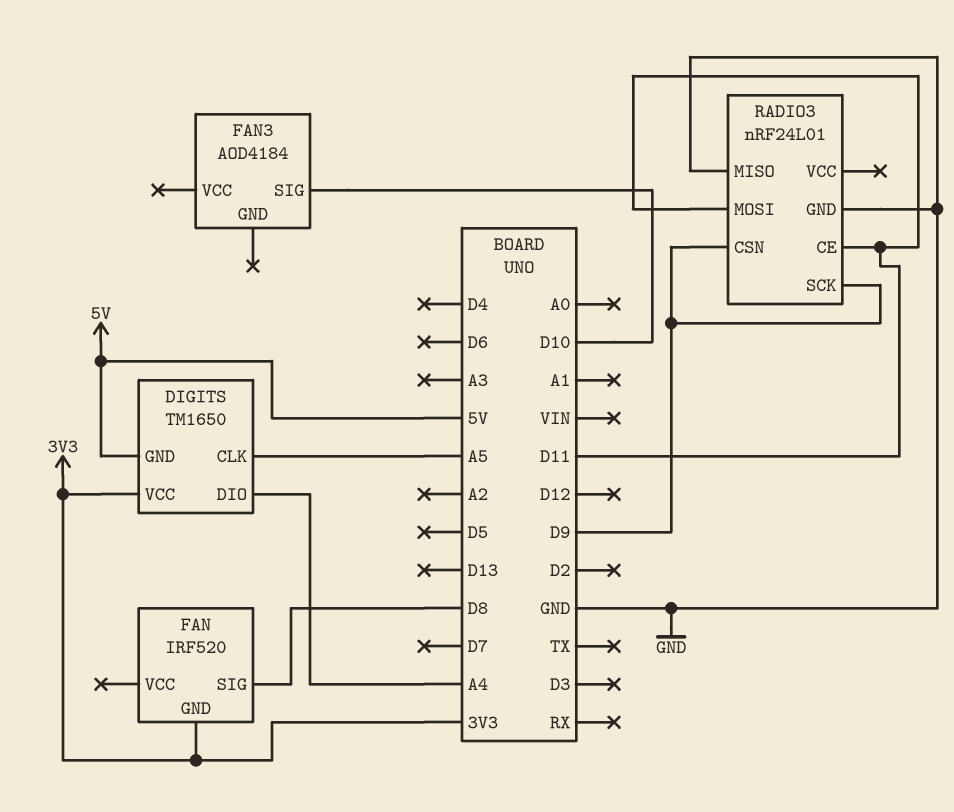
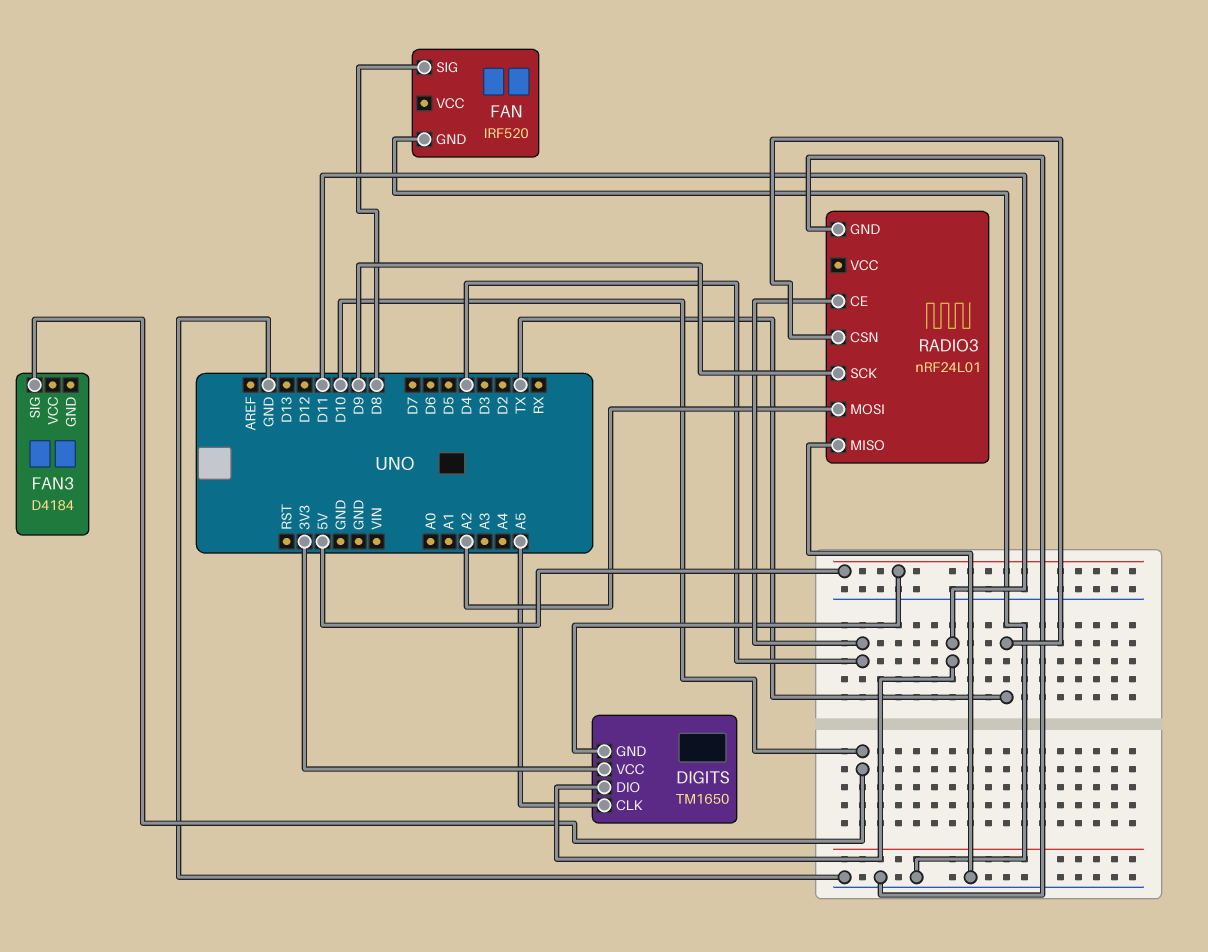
DIGITS pin DIO: A4 -> D11
FAN pin GND: 3V3 -> GND
FAN3: AOD4184 -> D4184
RADIO3 pin CE: D11 -> D4
RADIO3 pin CSN: D9 -> TX
RADIO3 pin MOSI: D11 -> A2

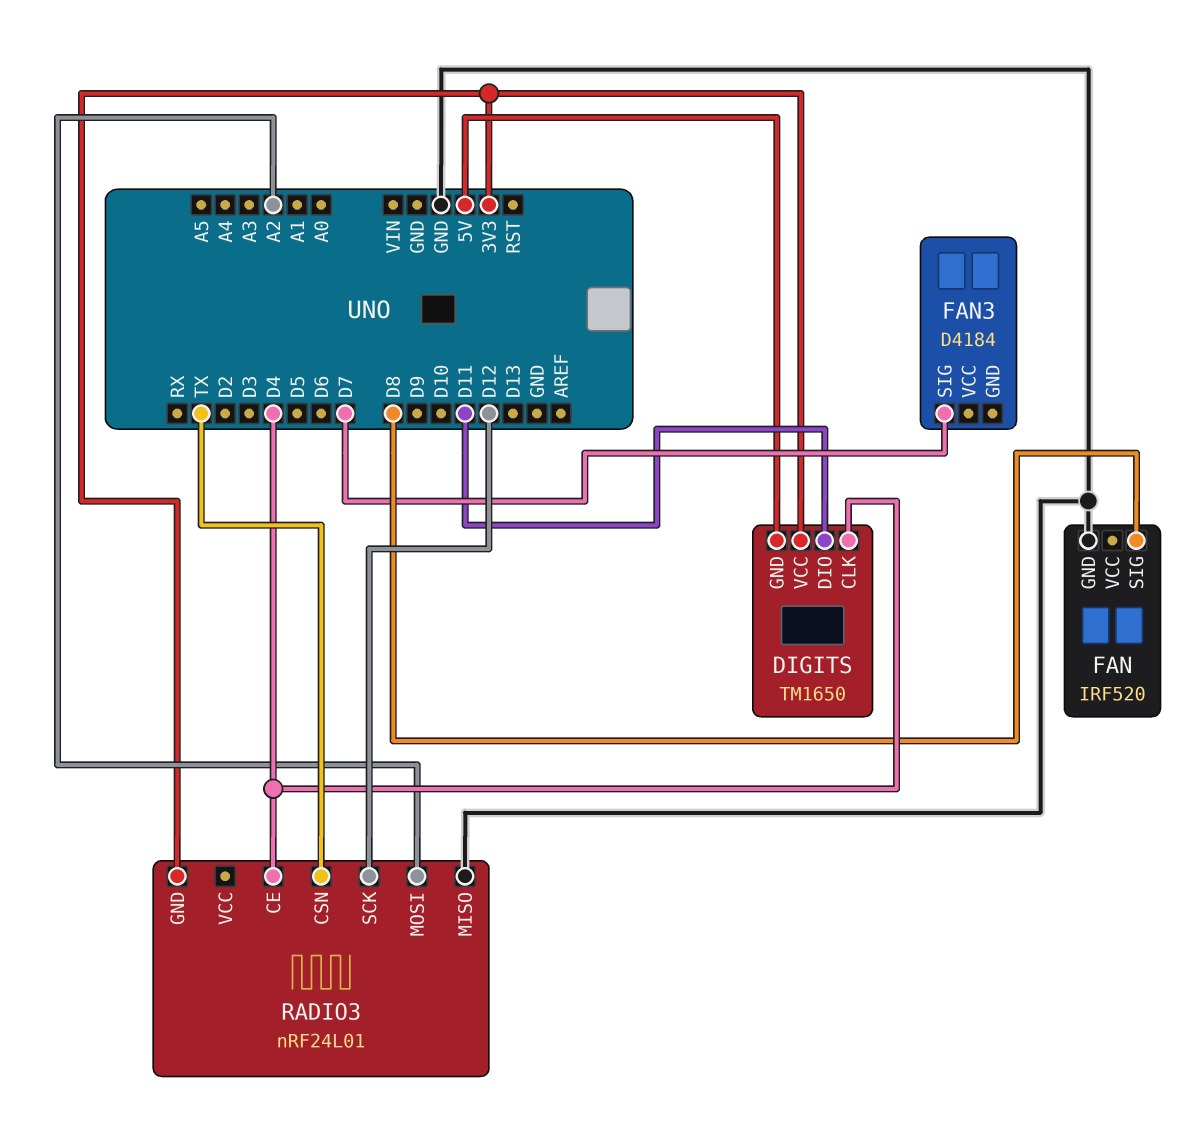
DIGITS pin CLK: A5 -> D4
FAN3 pin SIG: D10 -> D7
RADIO3 pin GND: GND -> 3V3
RADIO3 pin SCK: D9 -> D12

